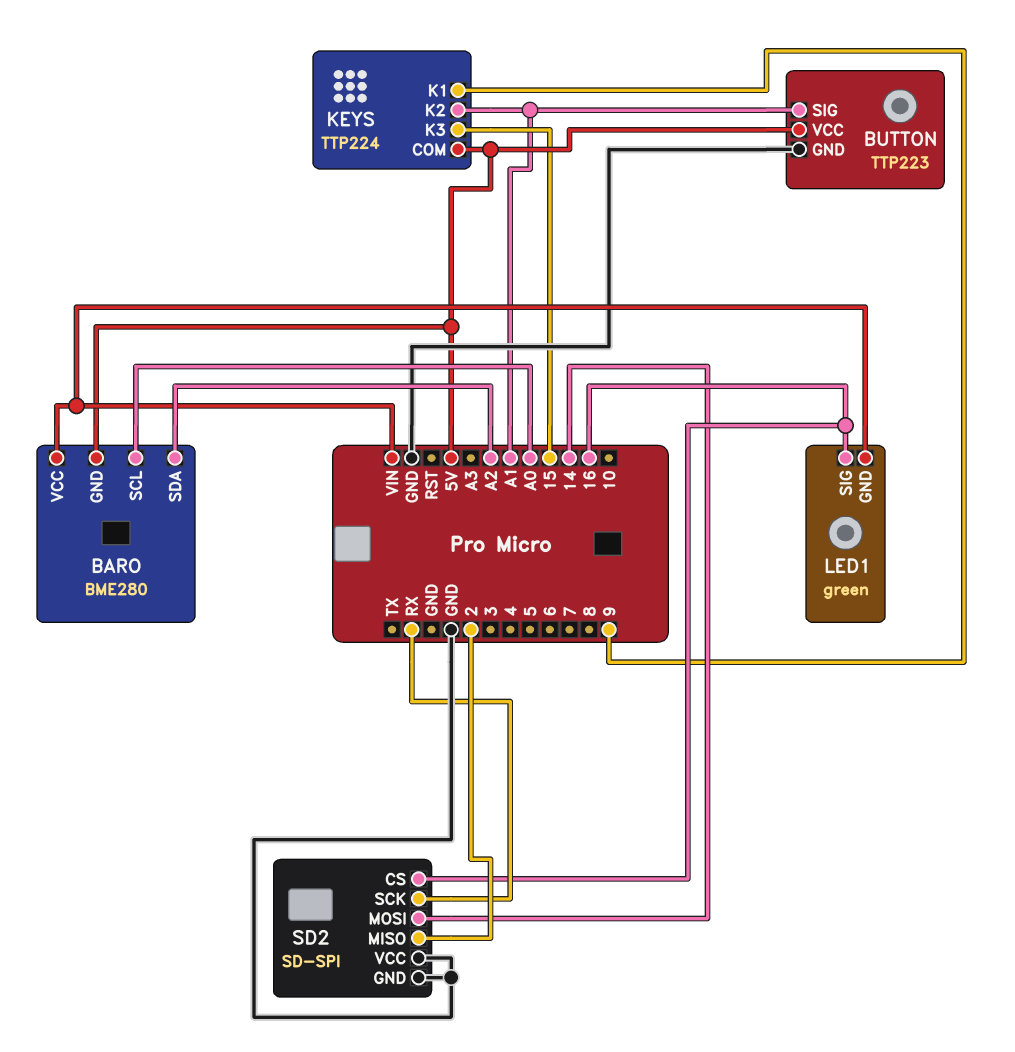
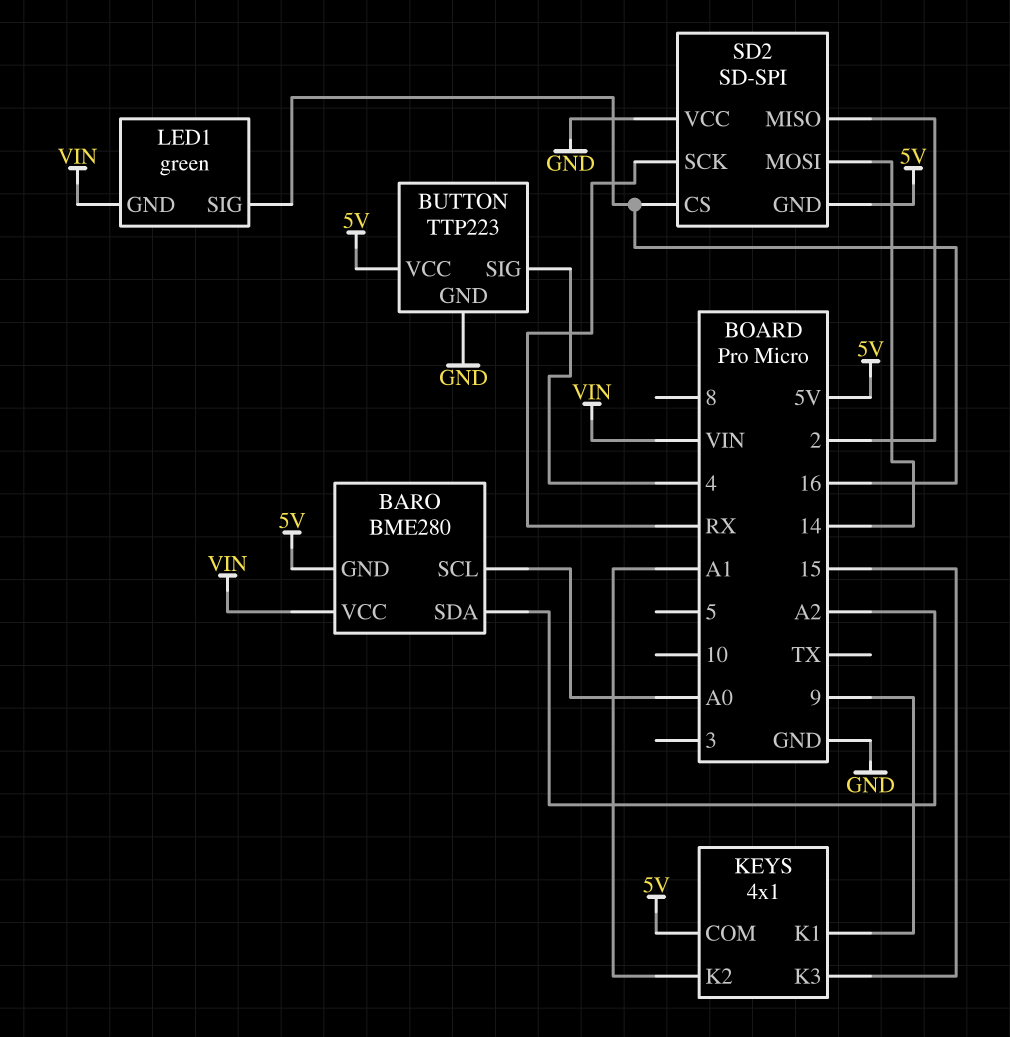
BUTTON pin SIG: A1 -> 4
KEYS: TTP224 -> 4x1
SD2 pin GND: GND -> 5V

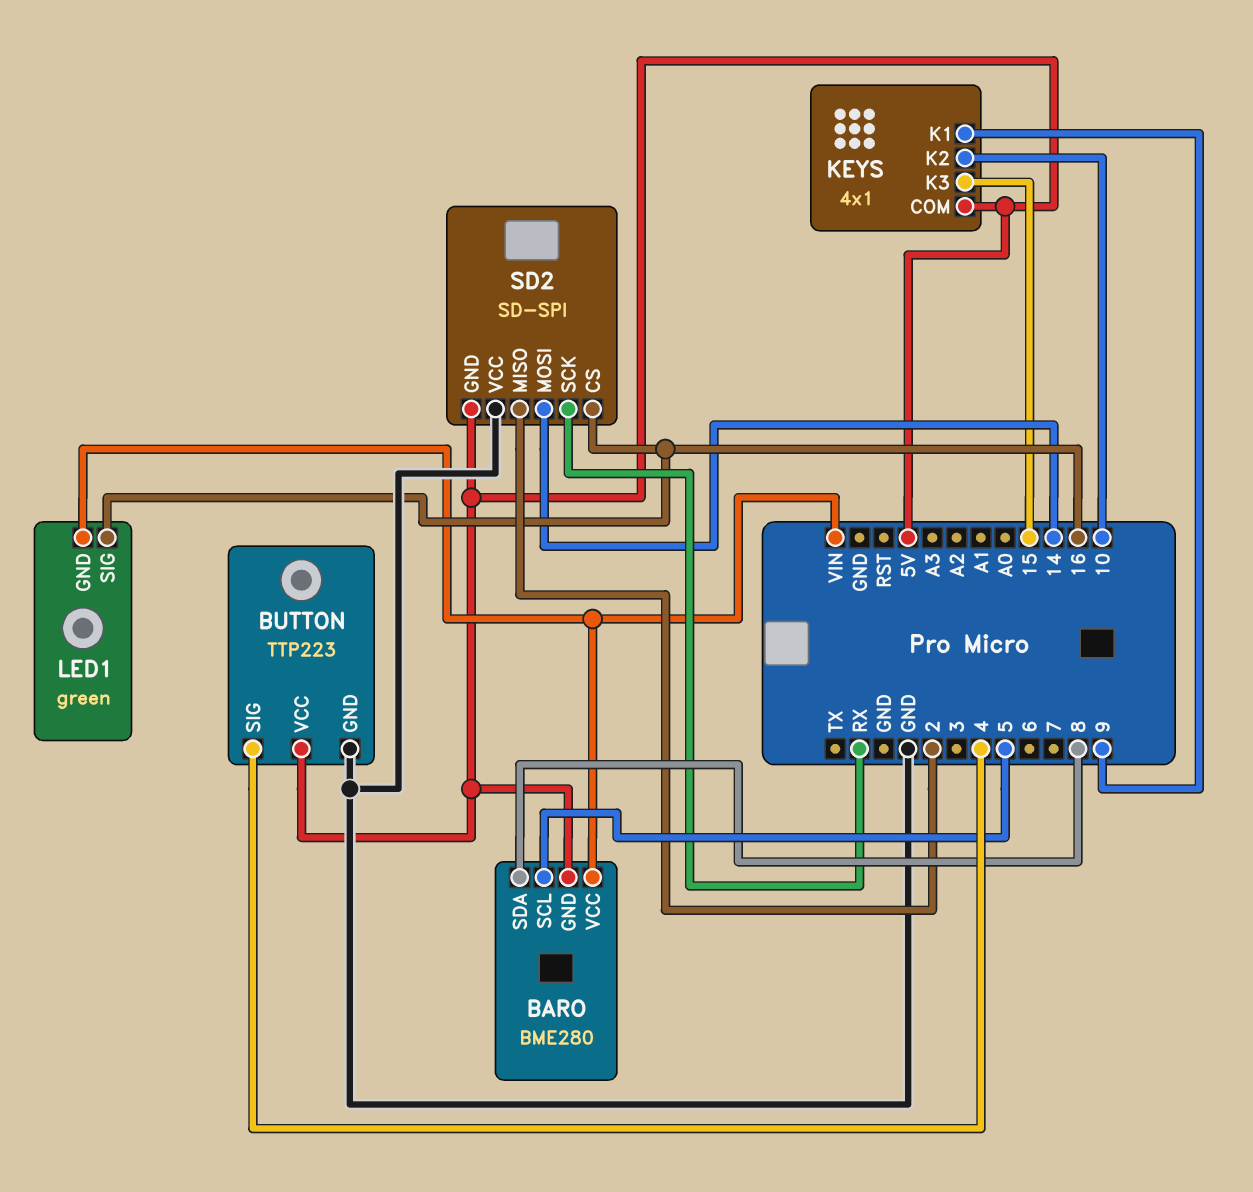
BARO pin SCL: A0 -> 5
BARO pin SDA: A2 -> 8
KEYS pin K2: A1 -> 10

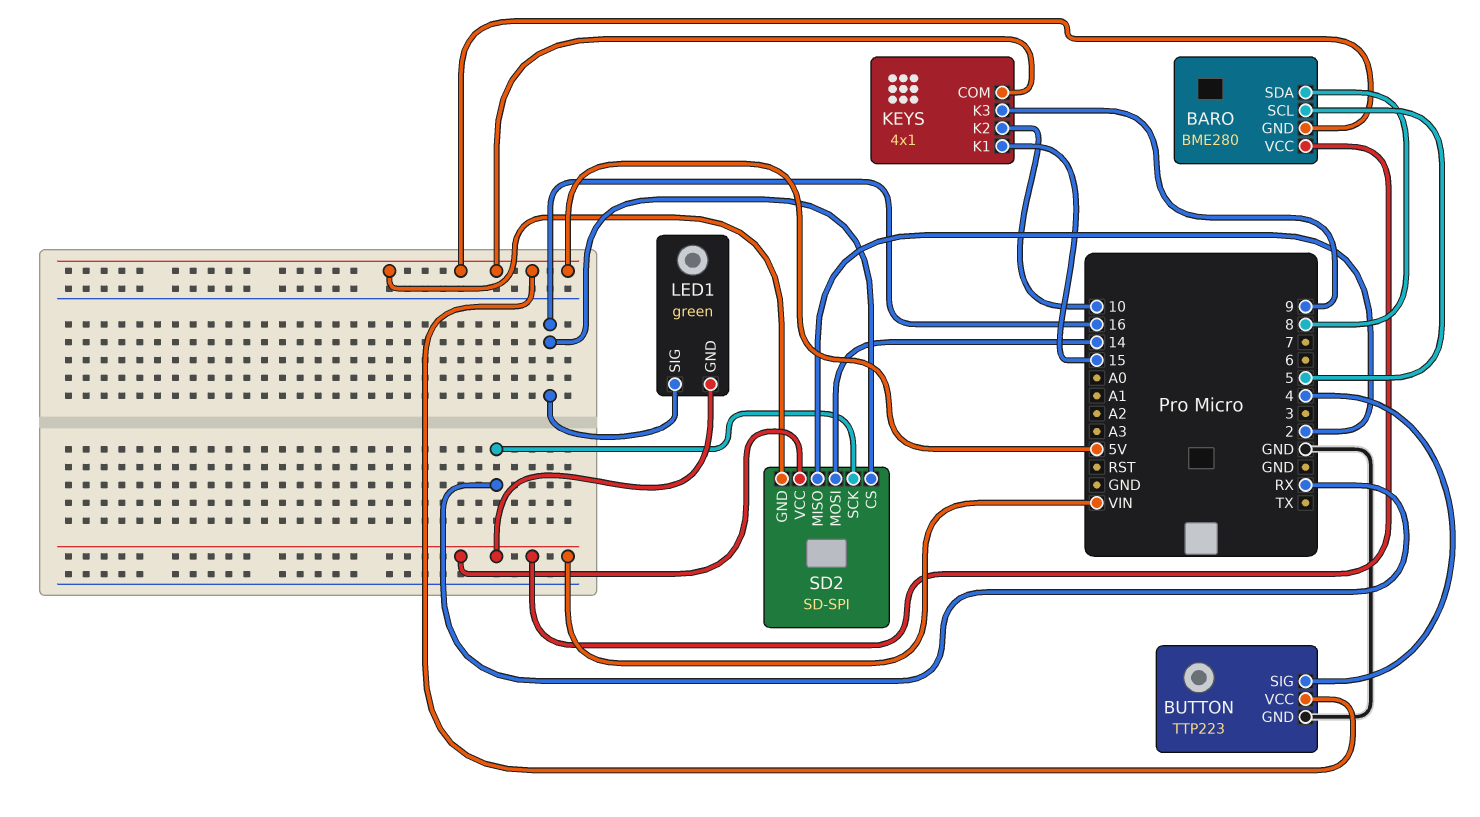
KEYS pin K1: 9 -> 15
KEYS pin K3: 15 -> 9
SD2 pin VCC: GND -> VIN

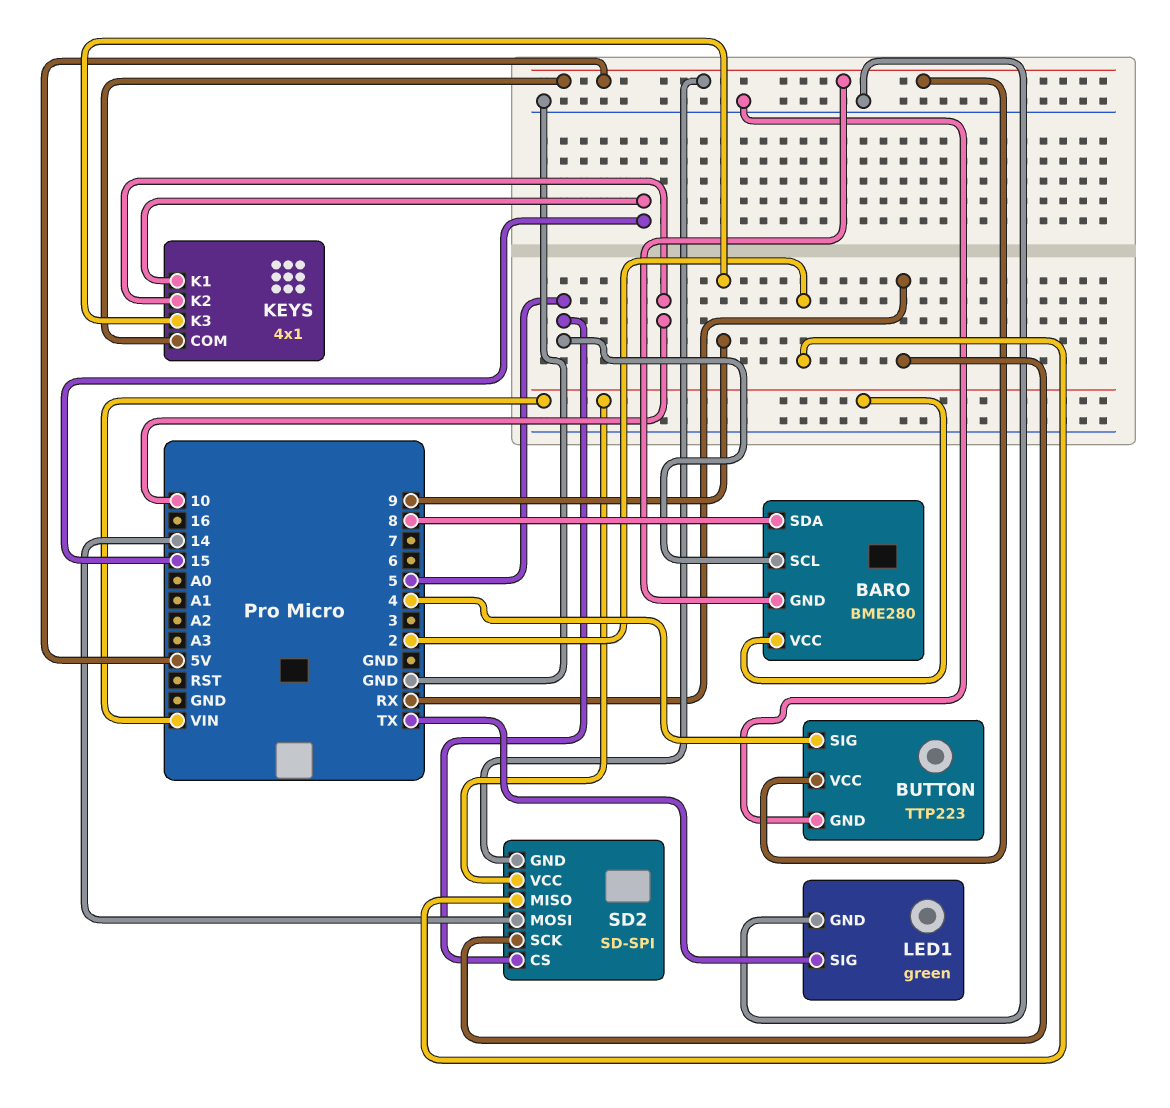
LED1 pin GND: VIN -> GND
LED1 pin SIG: 16 -> TX
SD2 pin CS: 16 -> 5

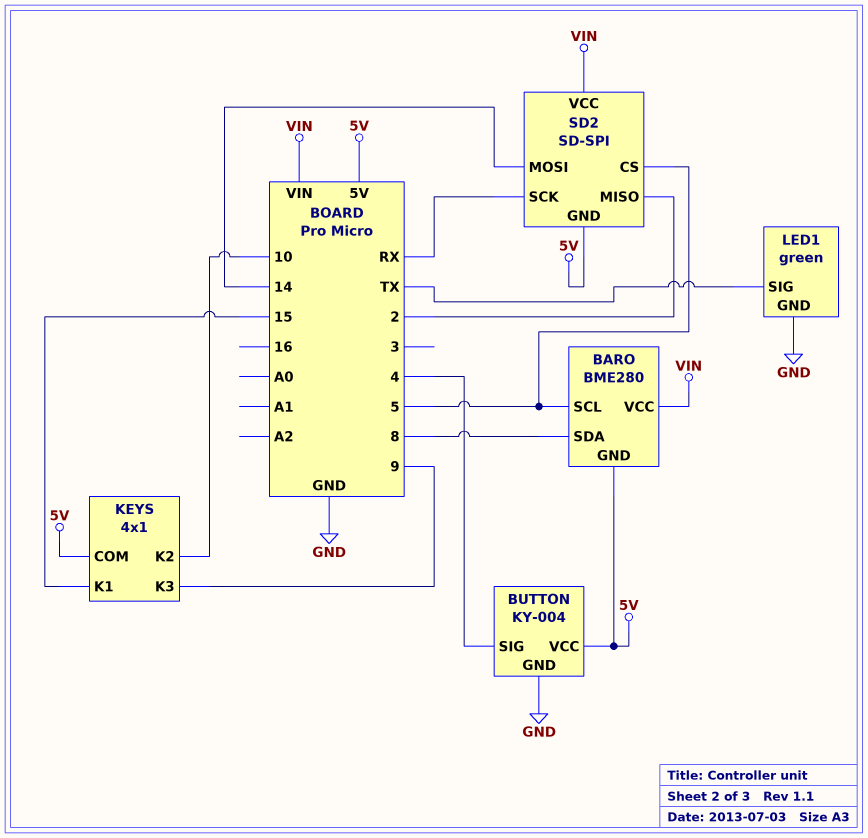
BUTTON: TTP223 -> KY-004

